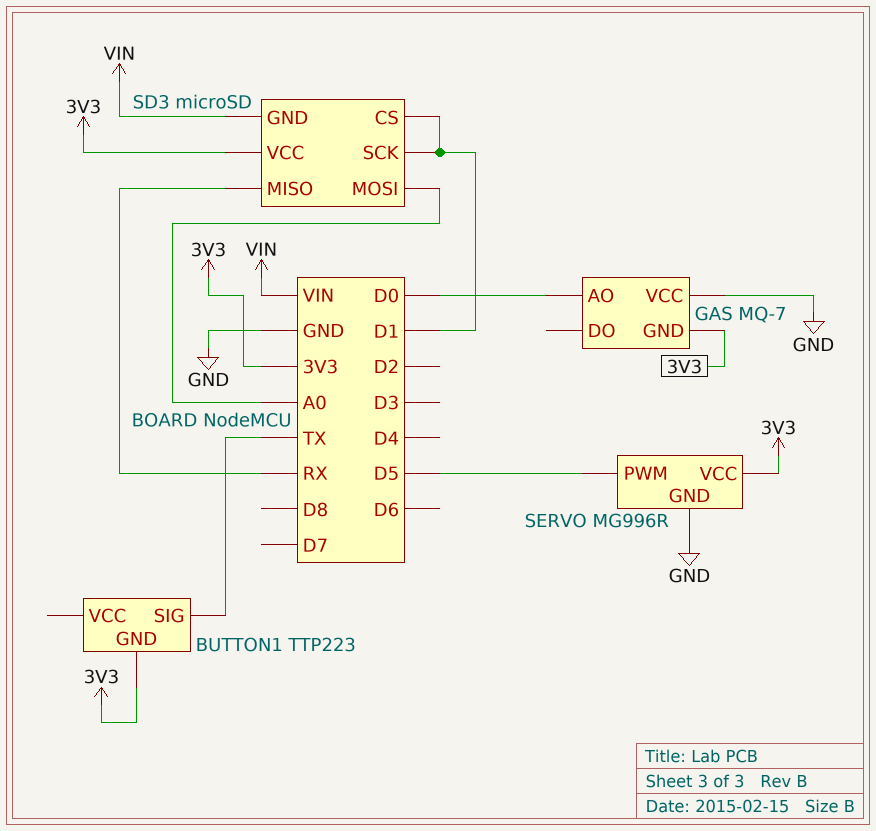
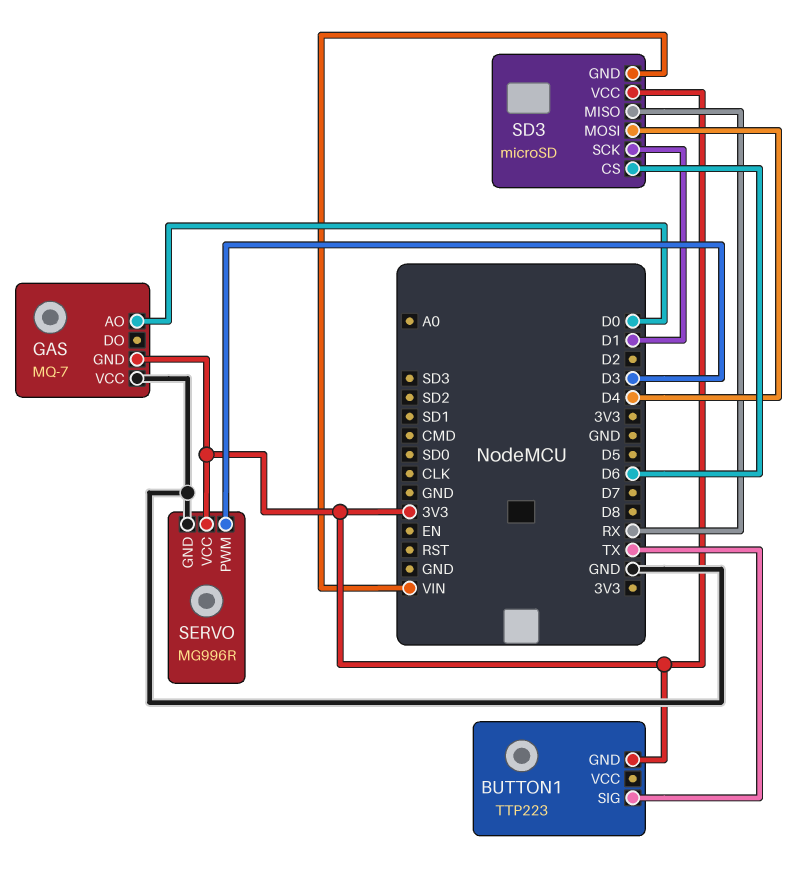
SD3 pin CS: D1 -> D6
SD3 pin MOSI: A0 -> D4
SERVO pin PWM: D5 -> D3

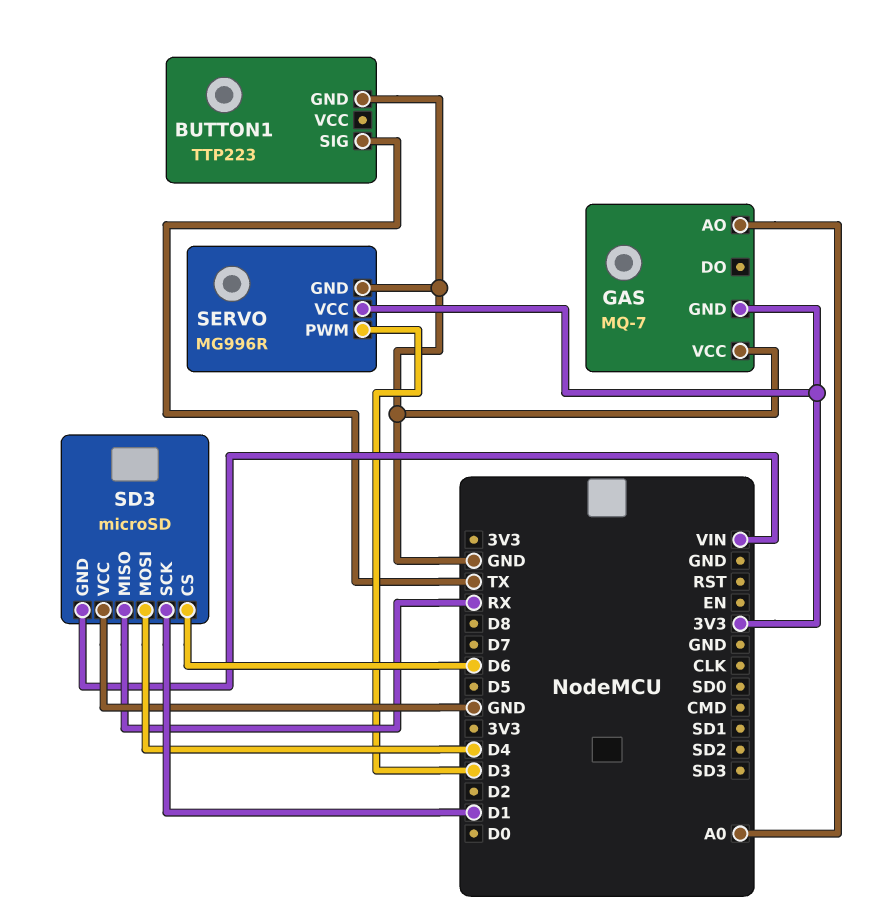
BUTTON1 pin GND: 3V3 -> GND
GAS pin AO: D0 -> A0
SD3 pin VCC: 3V3 -> GND

